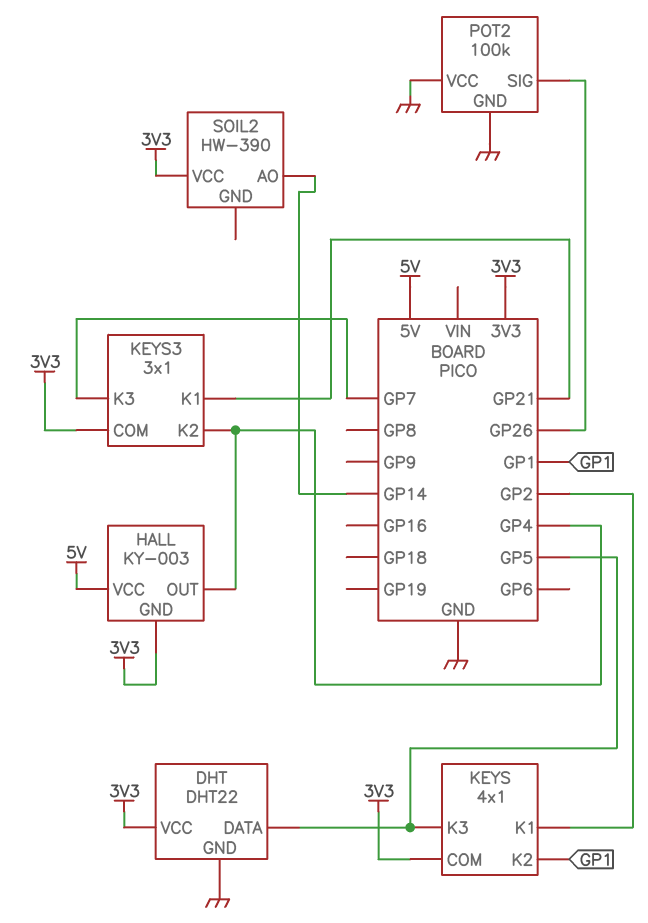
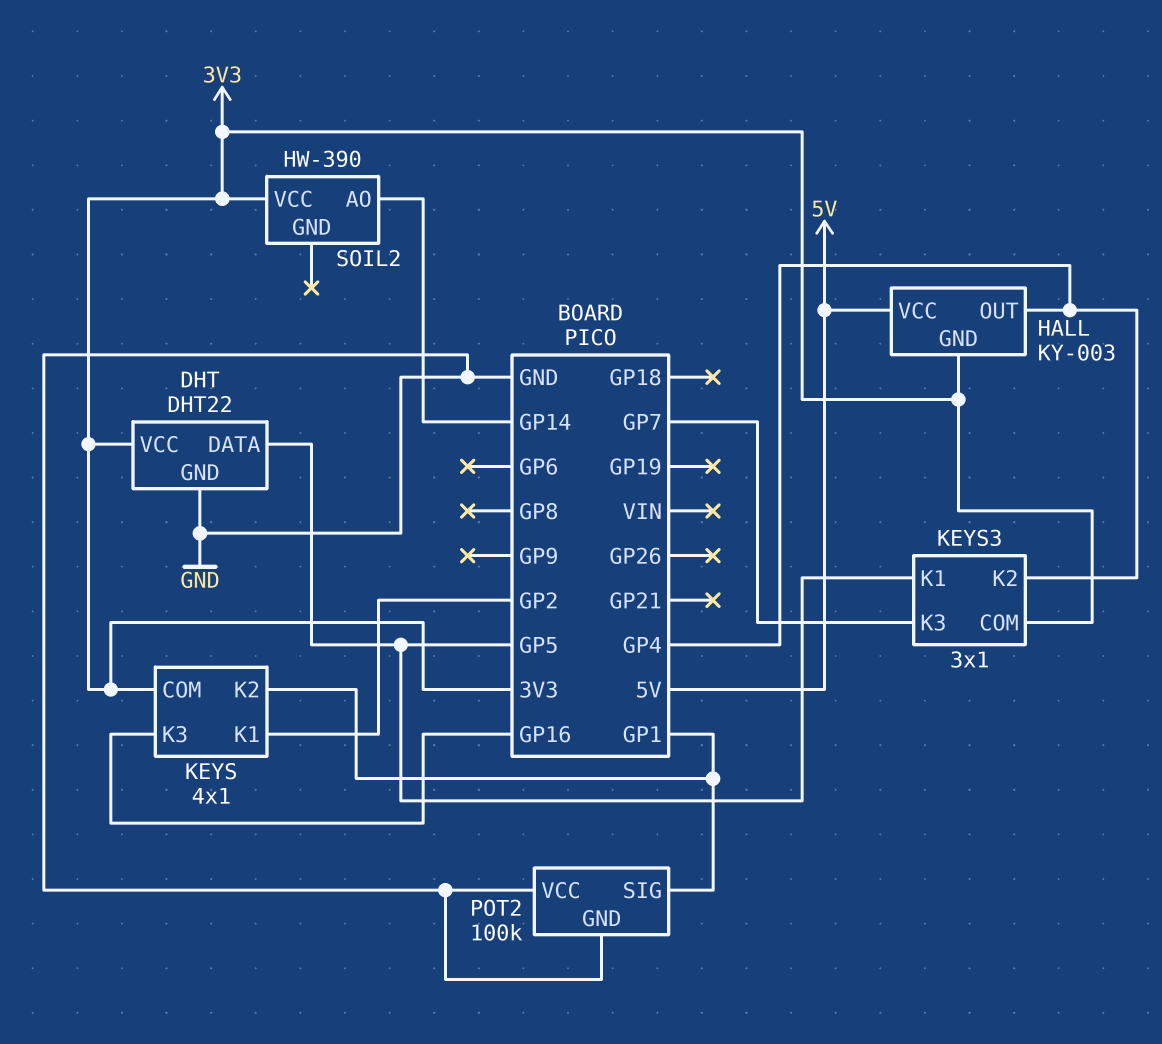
KEYS pin K3: GP5 -> GP16
KEYS3 pin K1: GP21 -> GP5
POT2 pin SIG: GP26 -> GP1

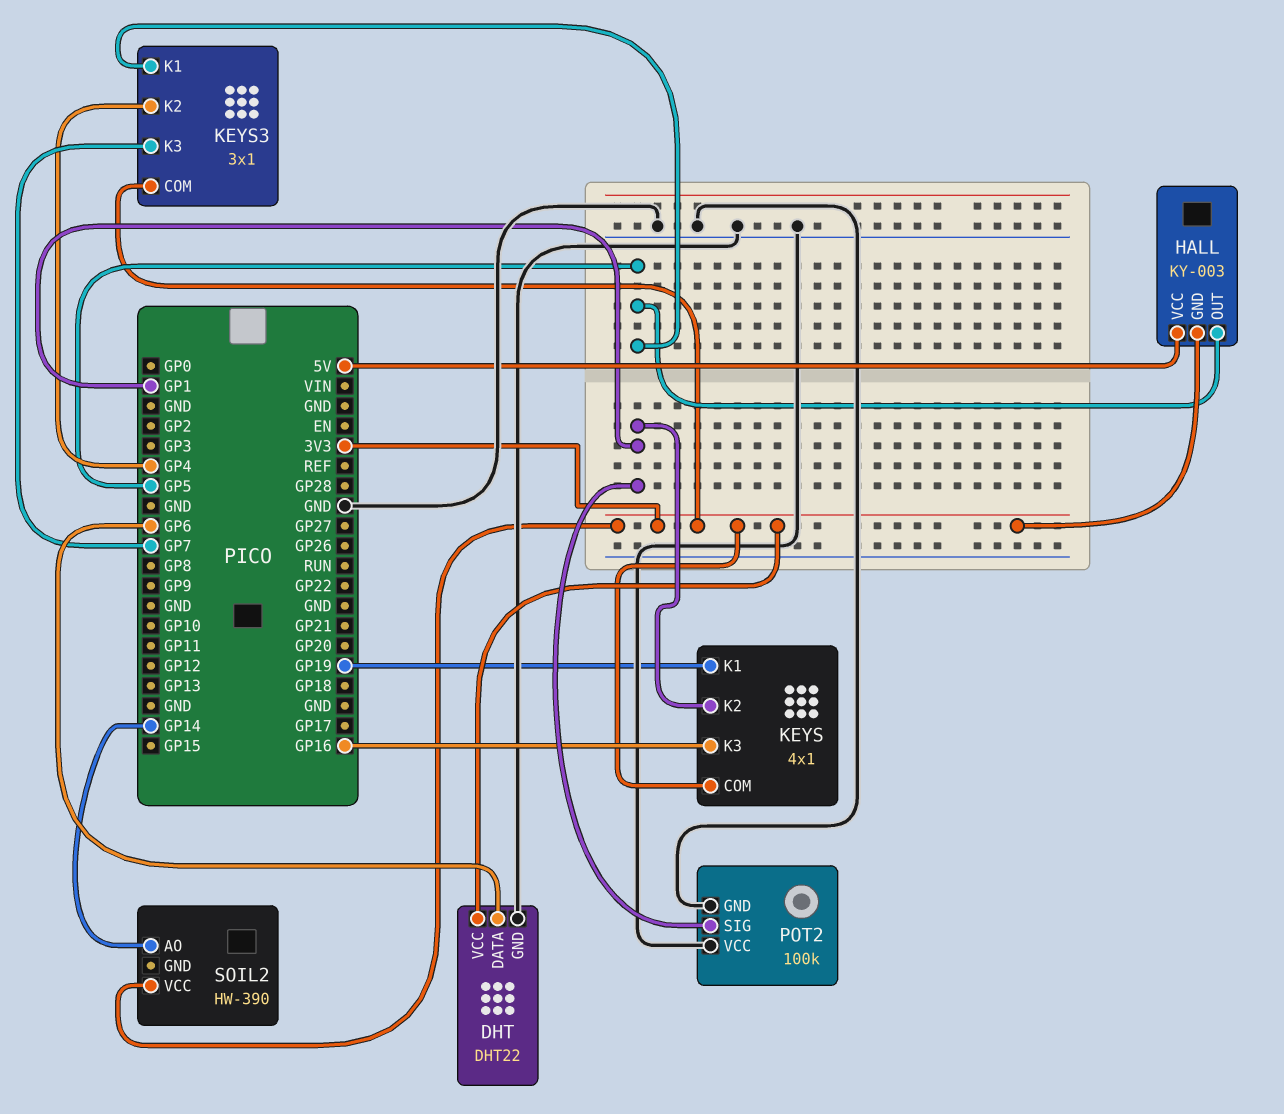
DHT pin DATA: GP5 -> GP6
HALL pin OUT: GP4 -> GP5
KEYS pin K1: GP2 -> GP19

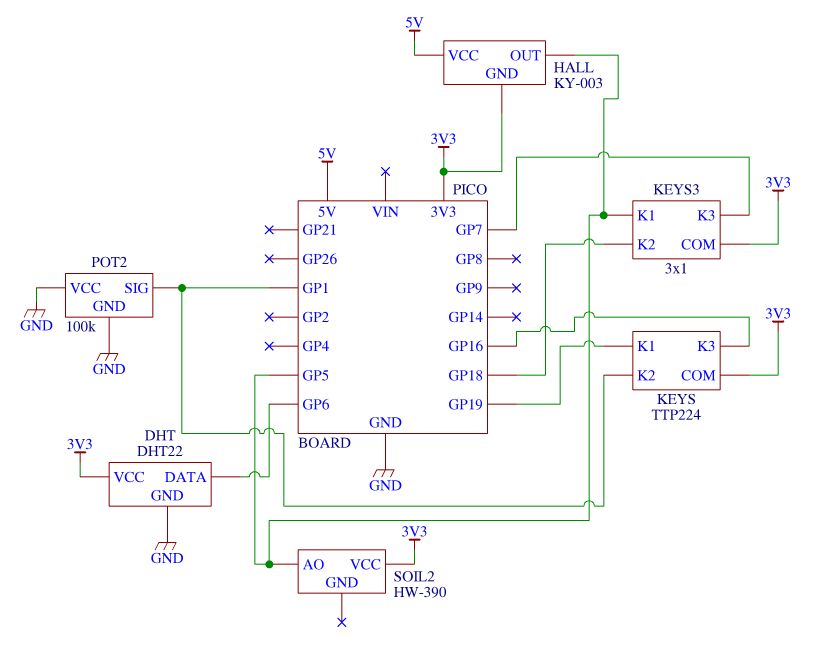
KEYS: 4x1 -> TTP224
KEYS3 pin K2: GP4 -> GP18
SOIL2 pin AO: GP14 -> GP5

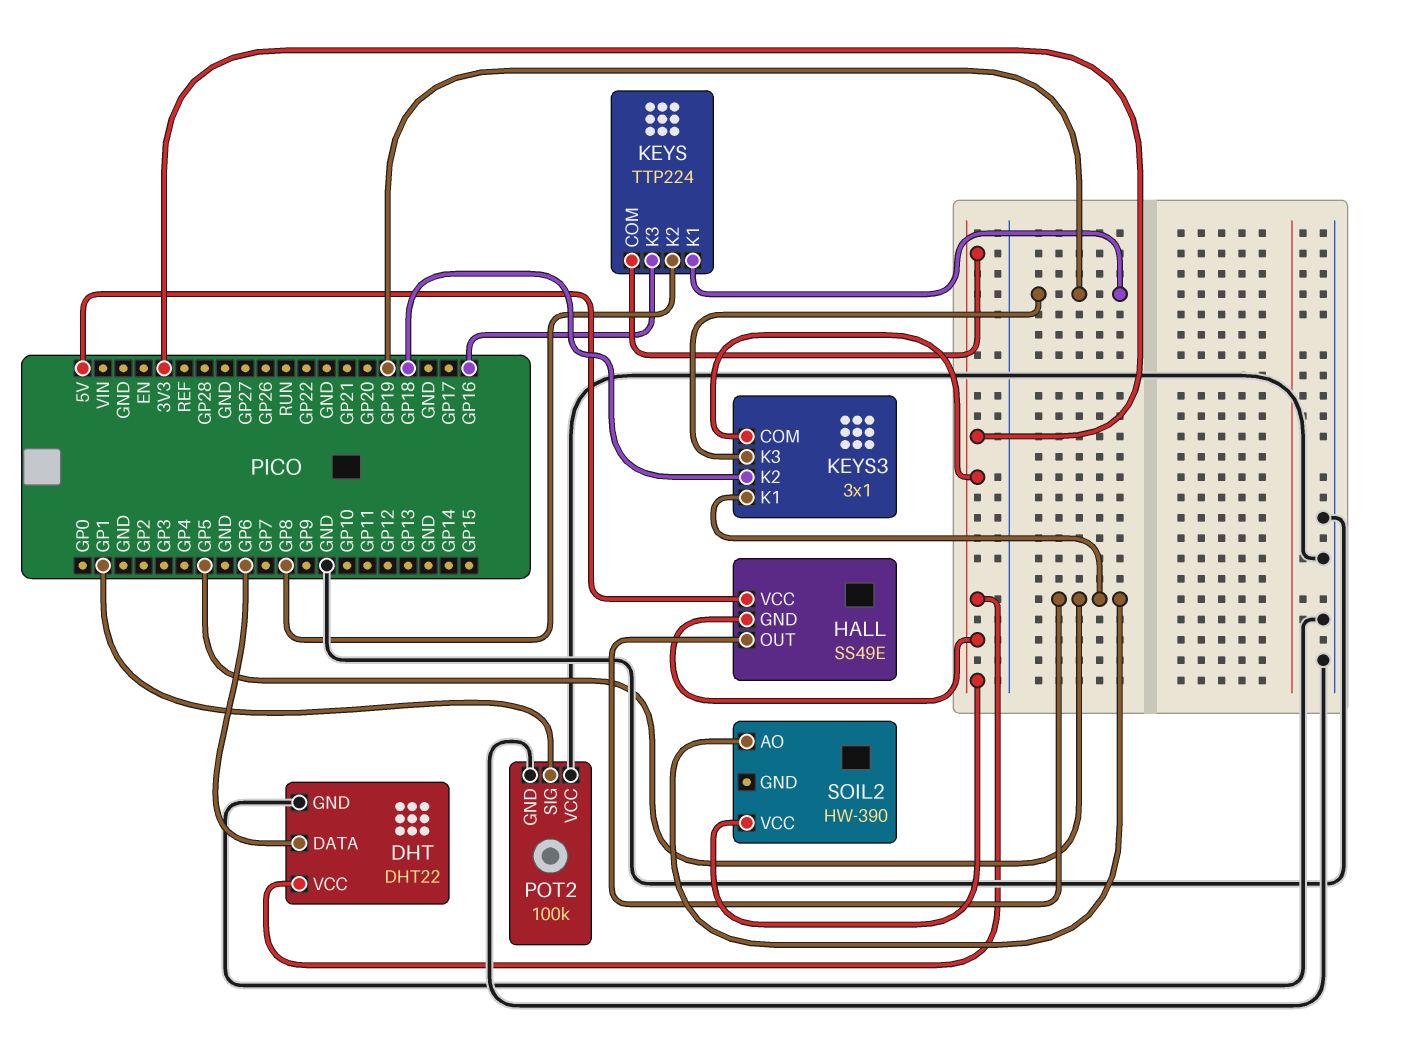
HALL: KY-003 -> SS49E
KEYS pin K2: GP1 -> GP8
KEYS3 pin K3: GP7 -> GP19

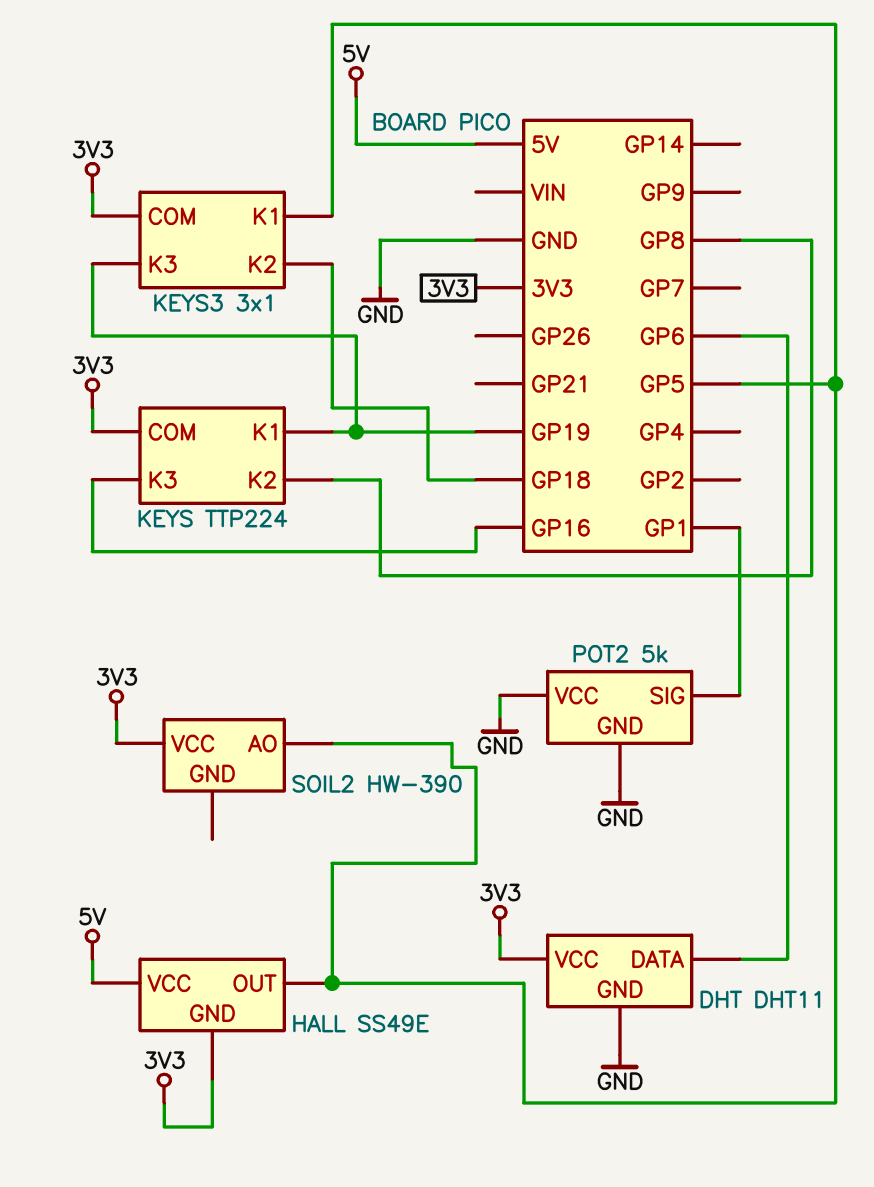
DHT: DHT22 -> DHT11
POT2: 100k -> 5k

